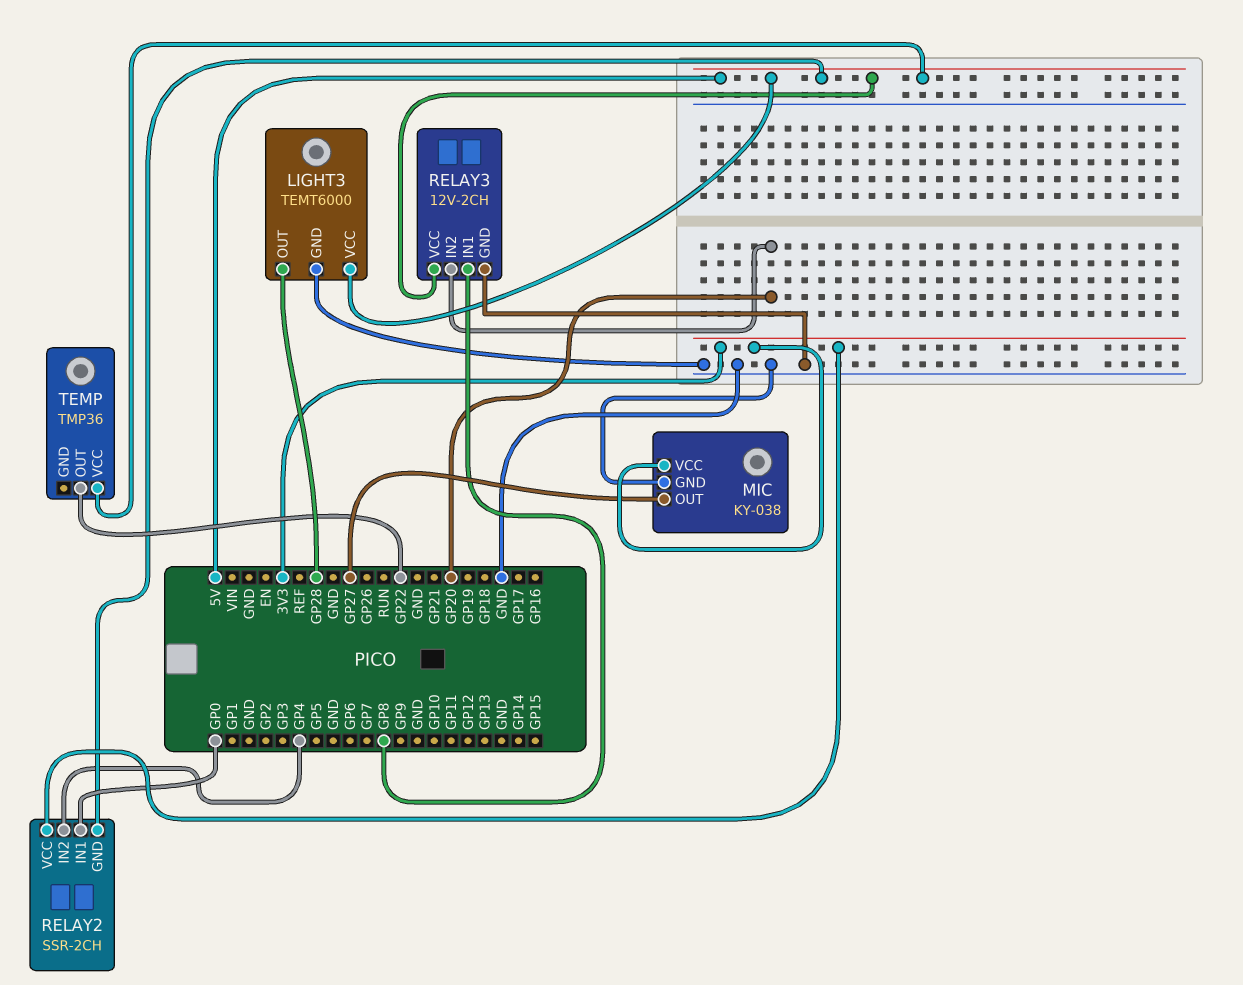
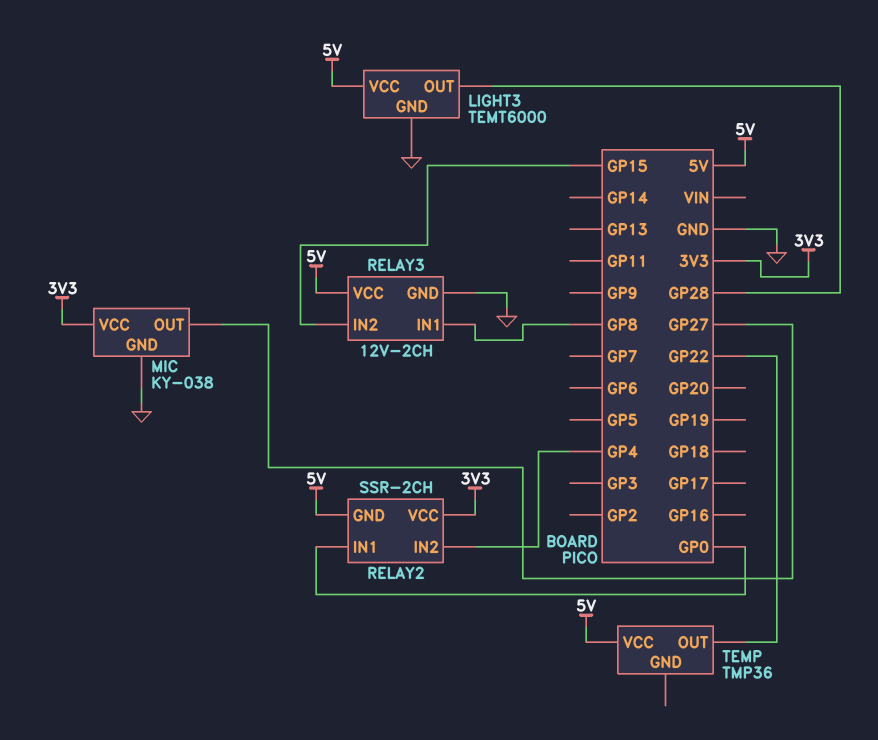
RELAY3 pin IN2: GP20 -> GP15

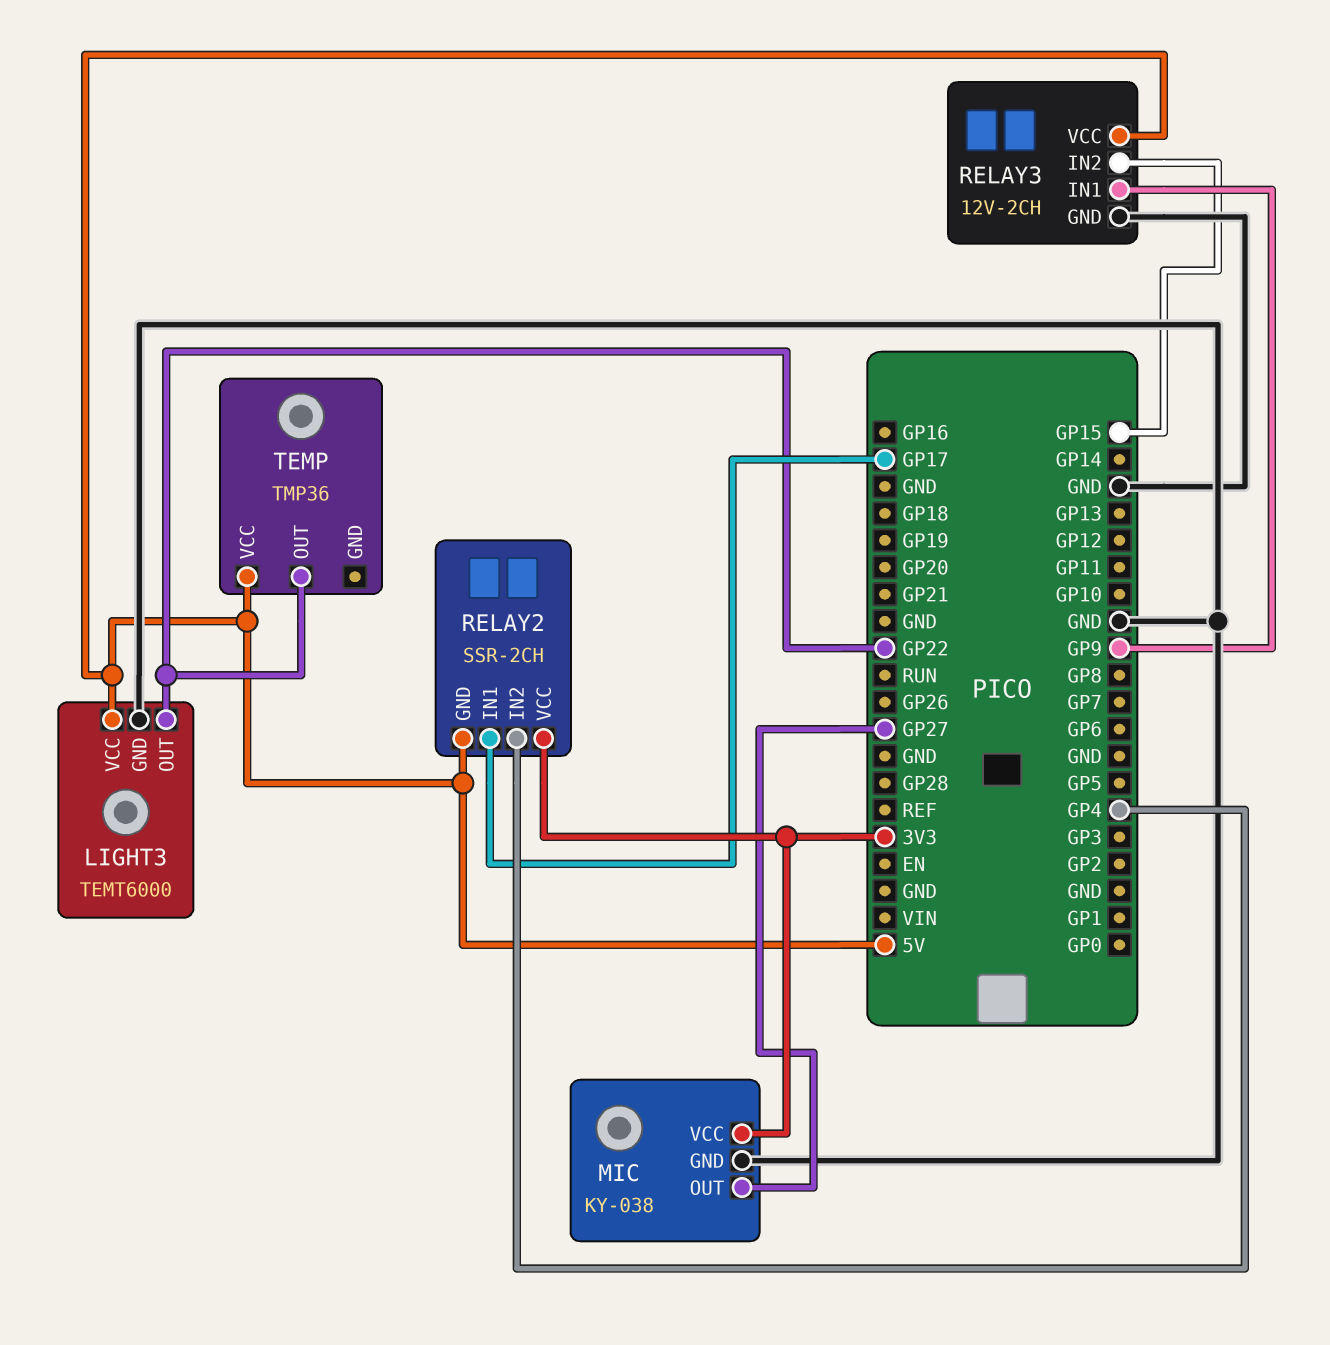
LIGHT3 pin OUT: GP28 -> GP22
RELAY2 pin IN1: GP0 -> GP17
RELAY3 pin IN1: GP8 -> GP9

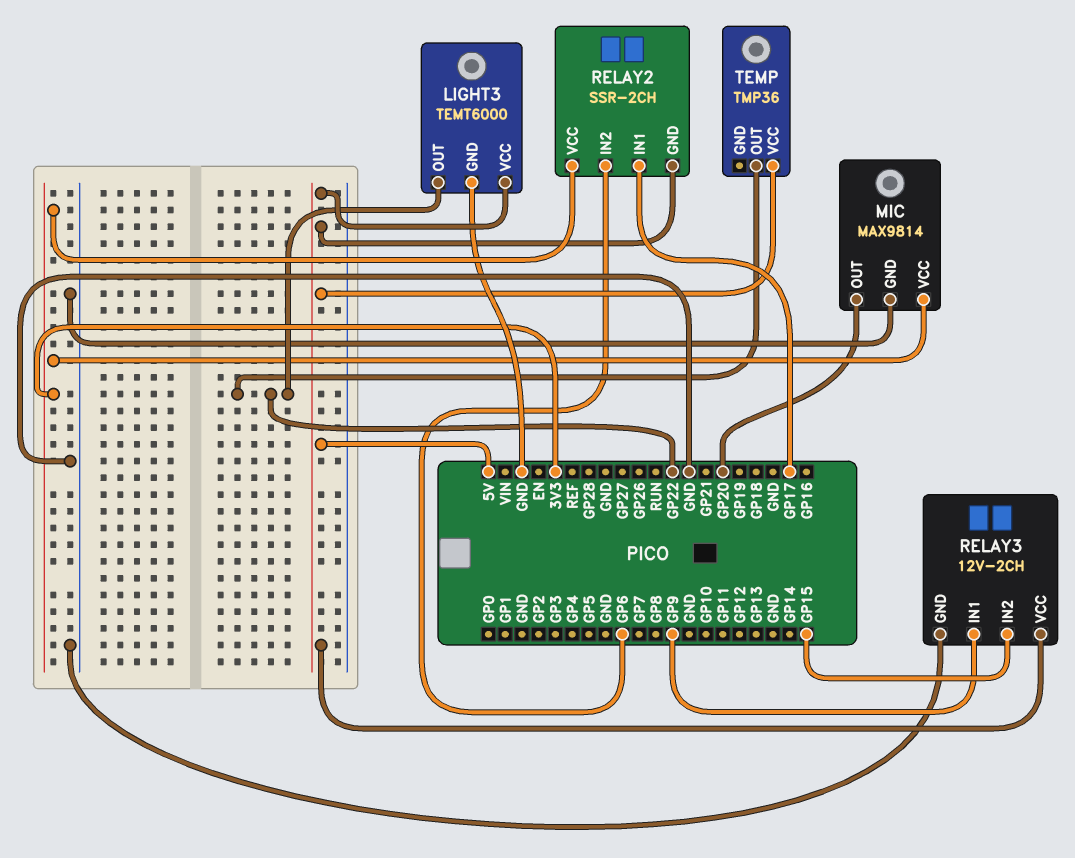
MIC: KY-038 -> MAX9814
MIC pin OUT: GP27 -> GP20
RELAY2 pin IN2: GP4 -> GP6

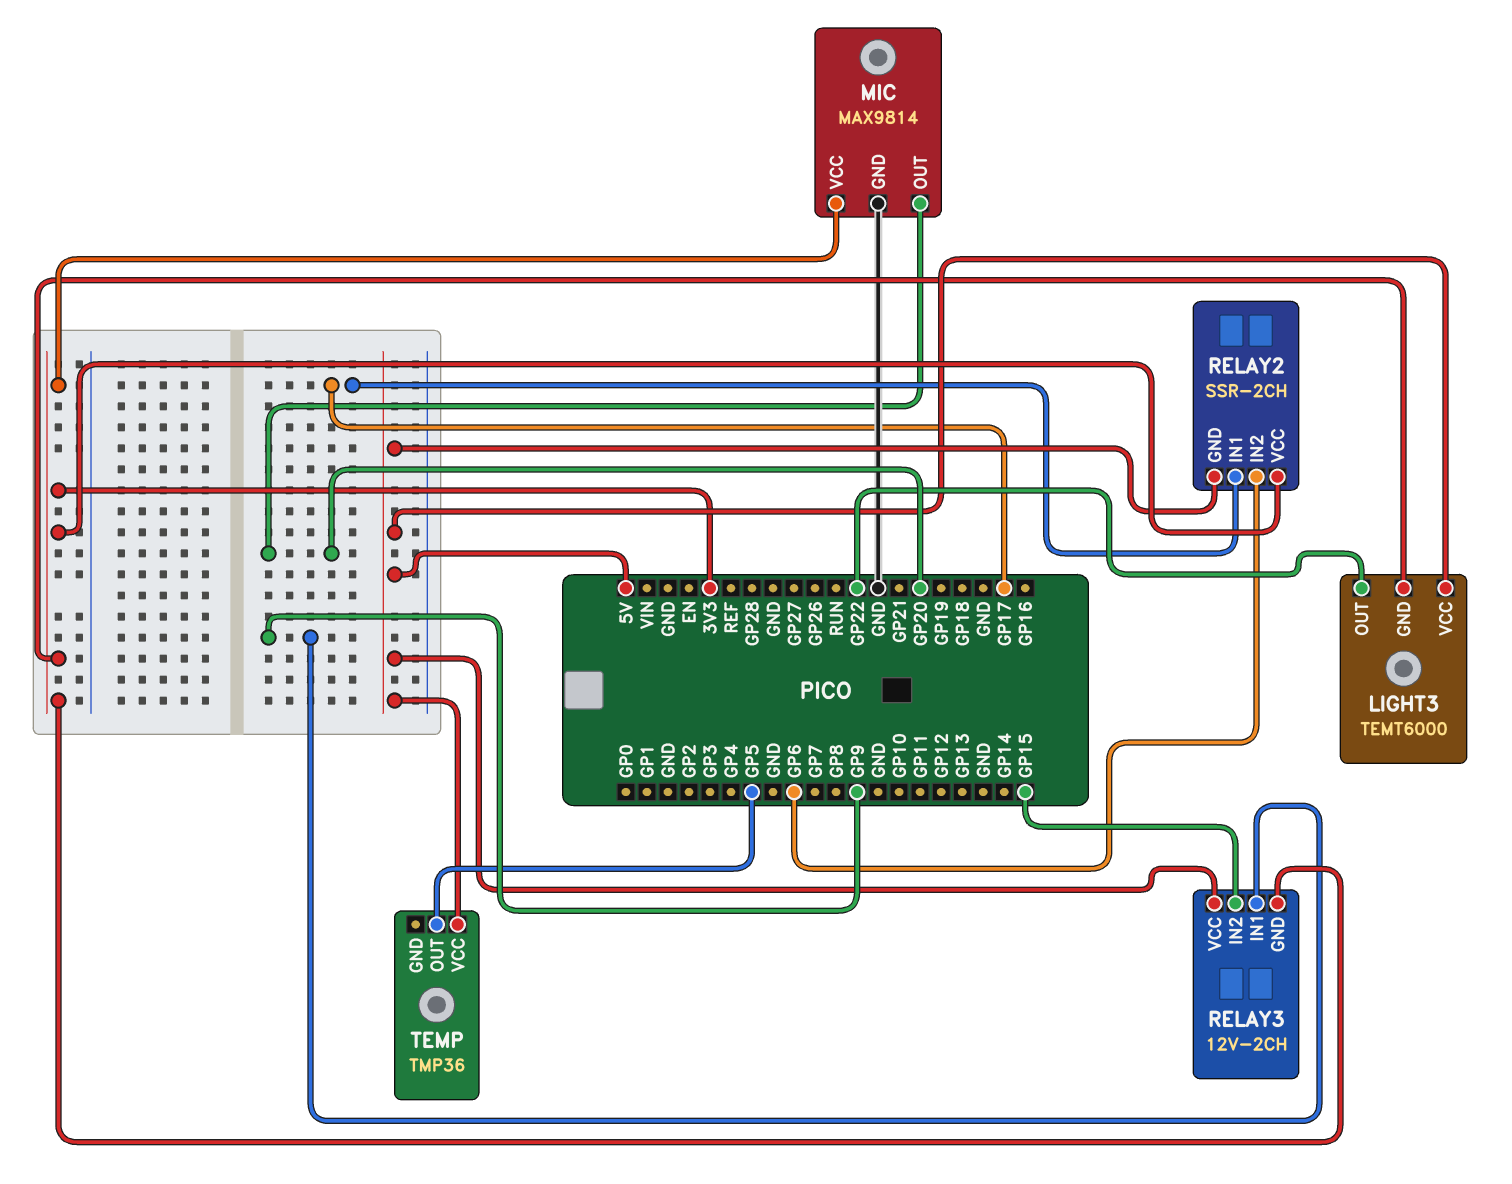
LIGHT3 pin GND: GND -> 3V3
RELAY3 pin GND: GND -> 3V3
TEMP pin OUT: GP22 -> GP5

